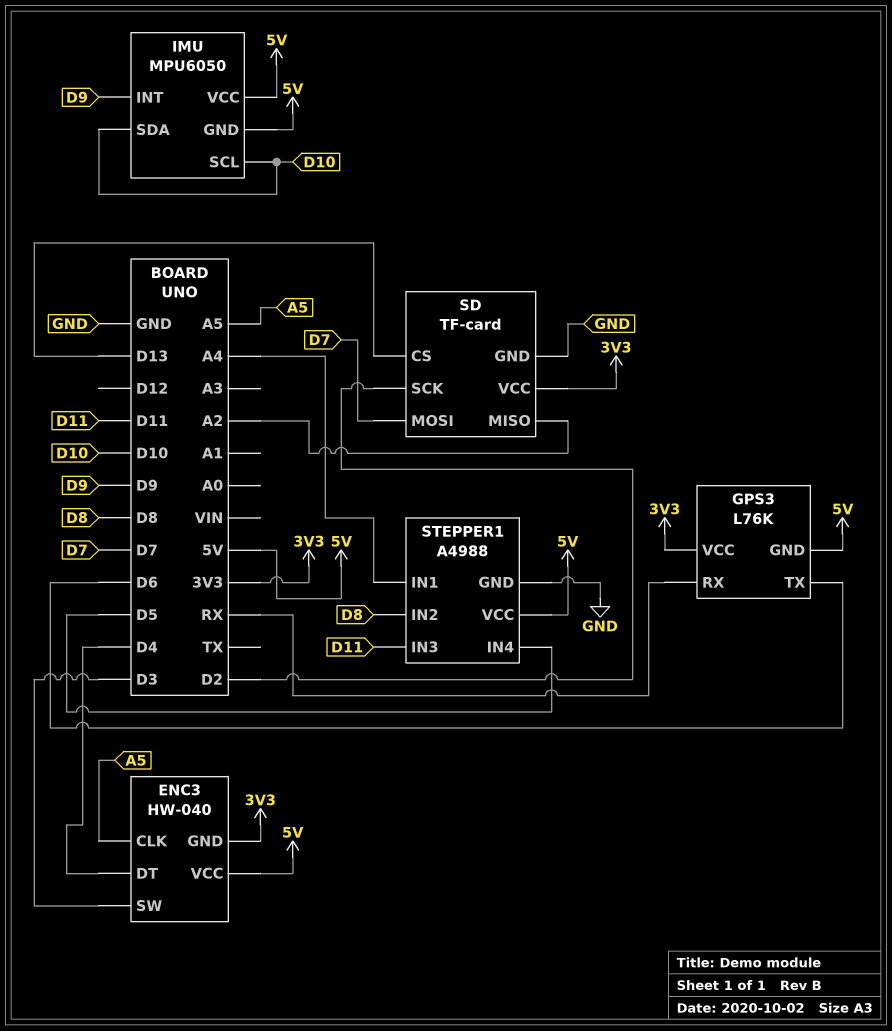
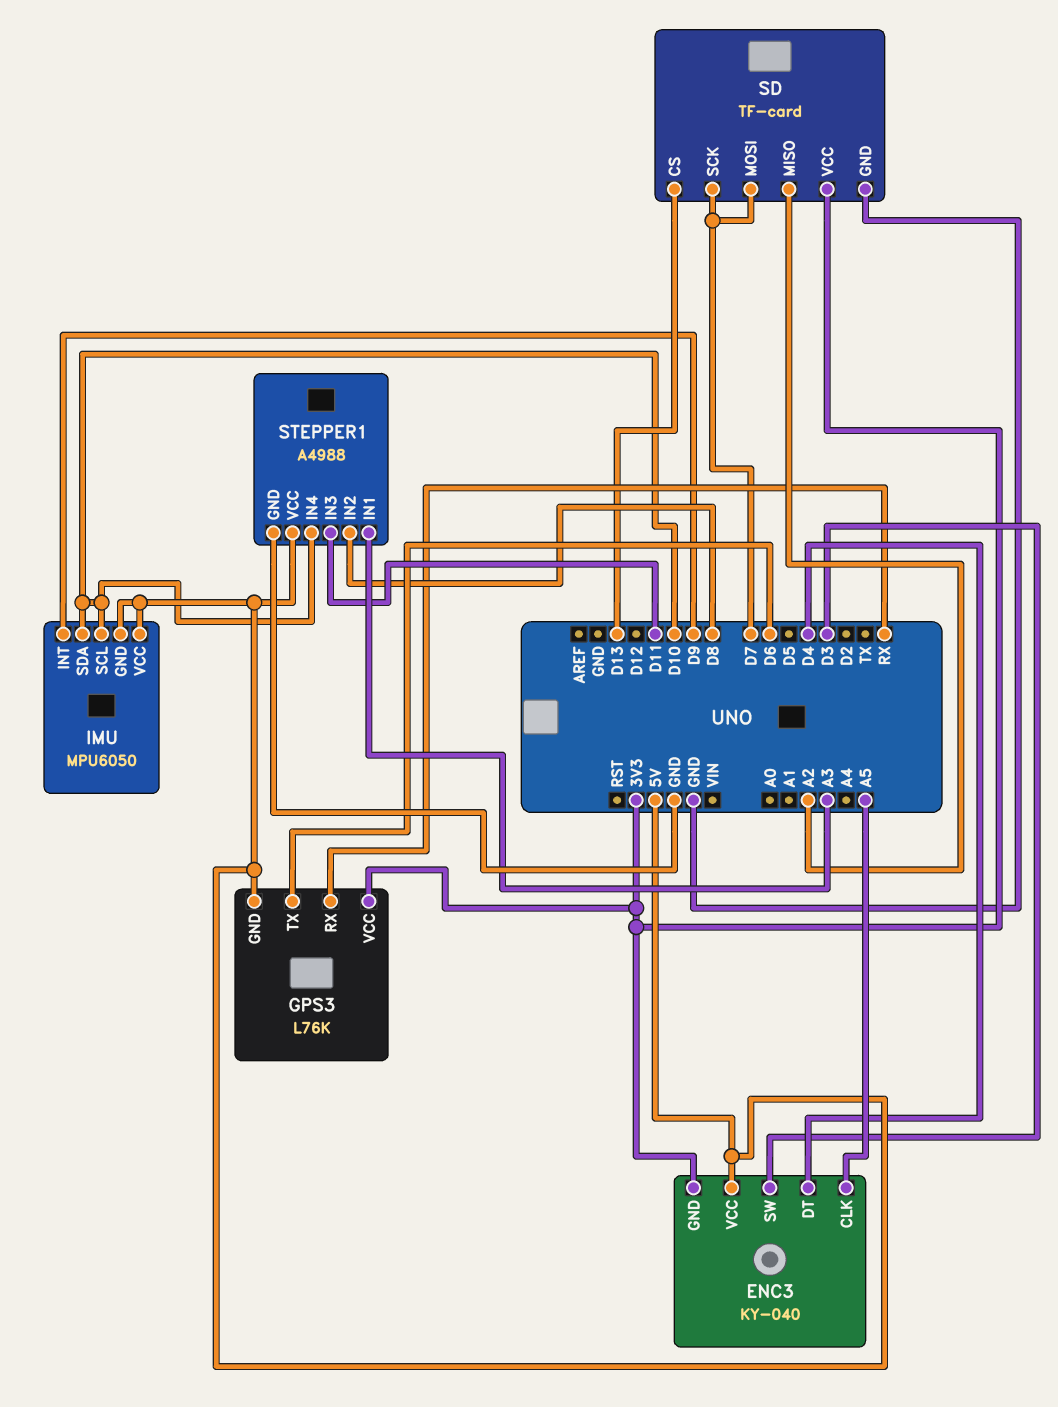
ENC3: HW-040 -> KY-040
SD pin SCK: D2 -> D7
STEPPER1 pin IN1: A4 -> A3
STEPPER1 pin IN4: D5 -> D10

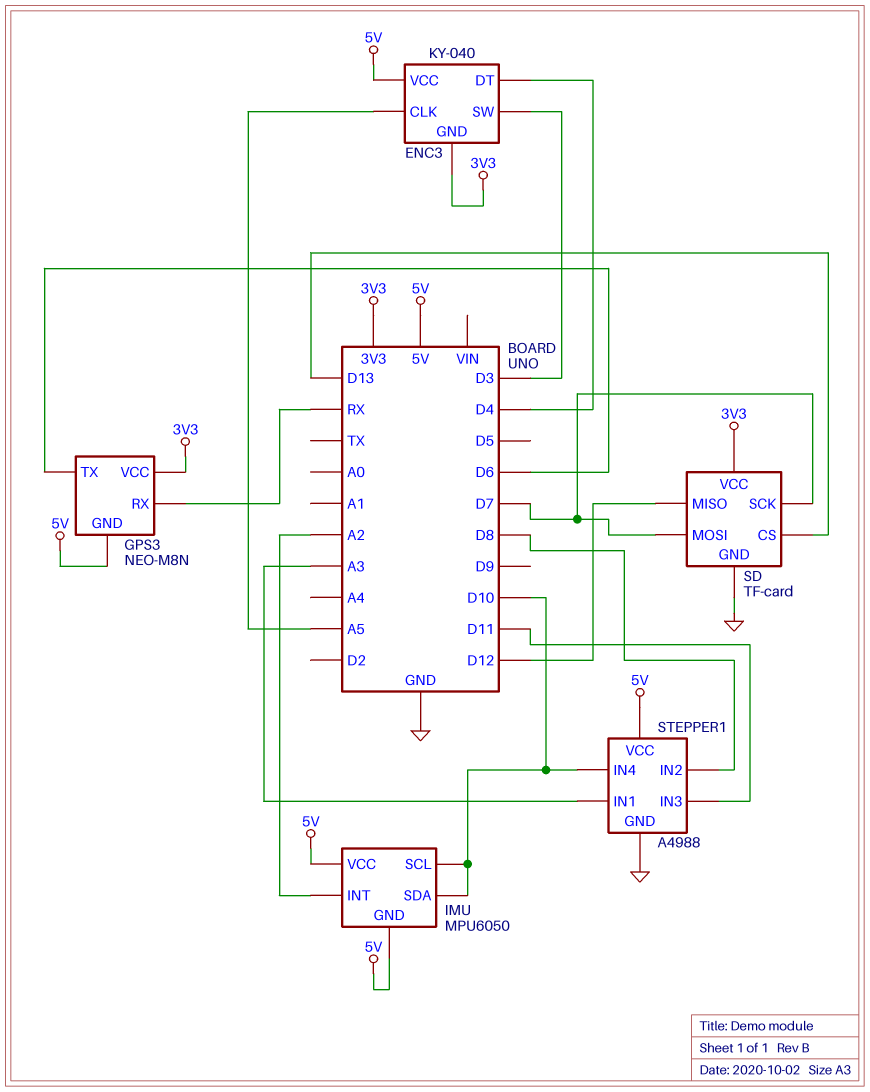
GPS3: L76K -> NEO-M8N
IMU pin INT: D9 -> A2
SD pin MISO: A2 -> D12

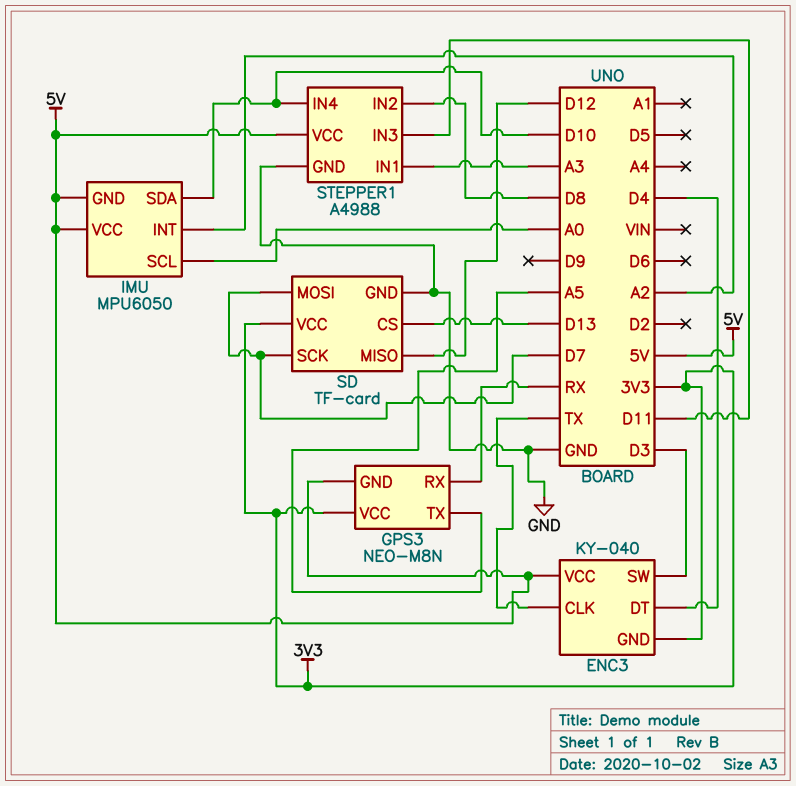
ENC3 pin CLK: A5 -> TX
GPS3 pin TX: D6 -> A5
IMU pin SCL: D10 -> A0

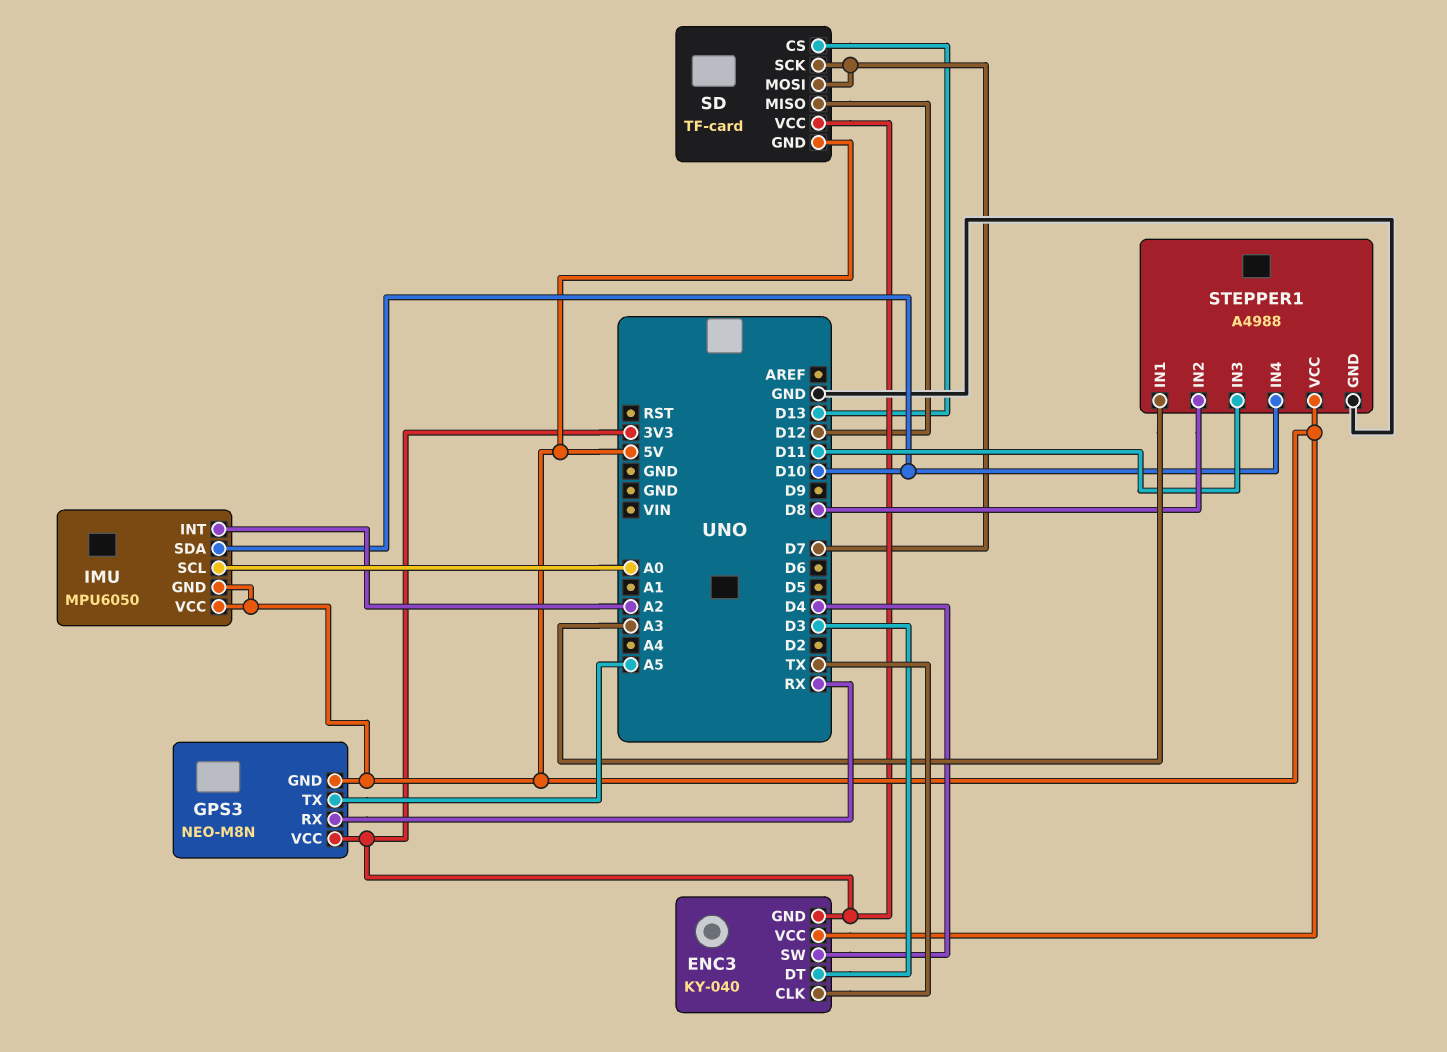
ENC3 pin DT: D4 -> D3
ENC3 pin SW: D3 -> D4
SD pin GND: GND -> 5V

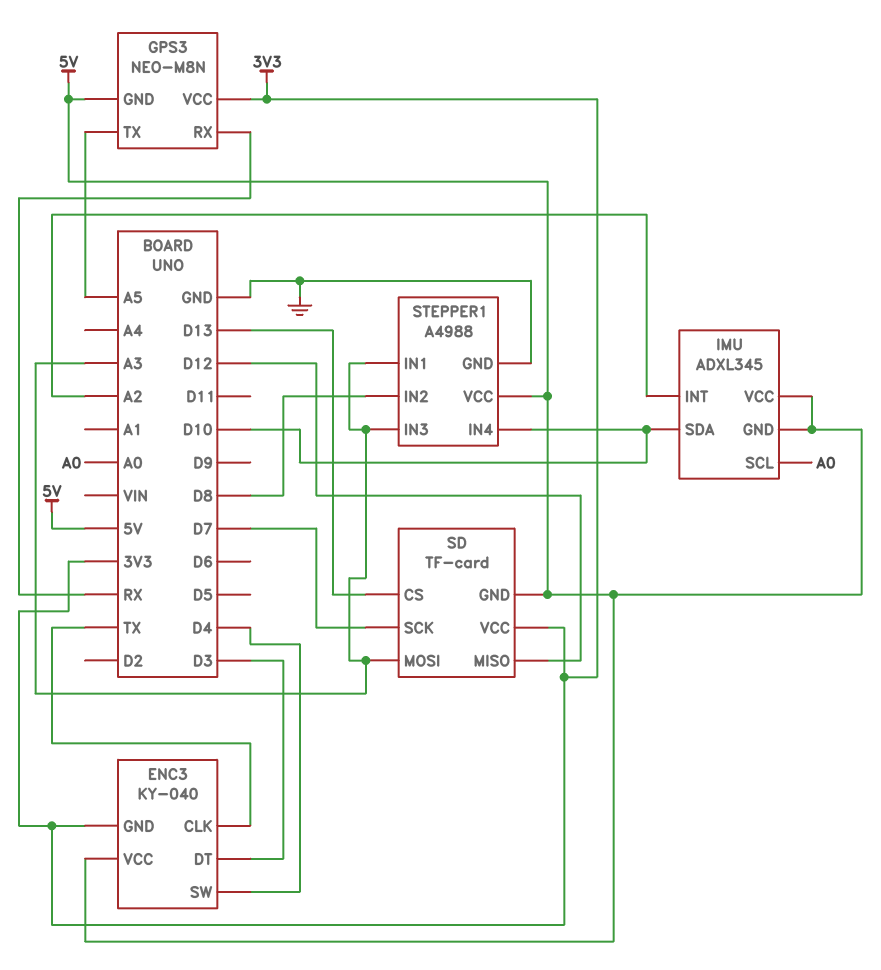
IMU: MPU6050 -> ADXL345
SD pin MOSI: D7 -> A3
STEPPER1 pin IN3: D11 -> A3

